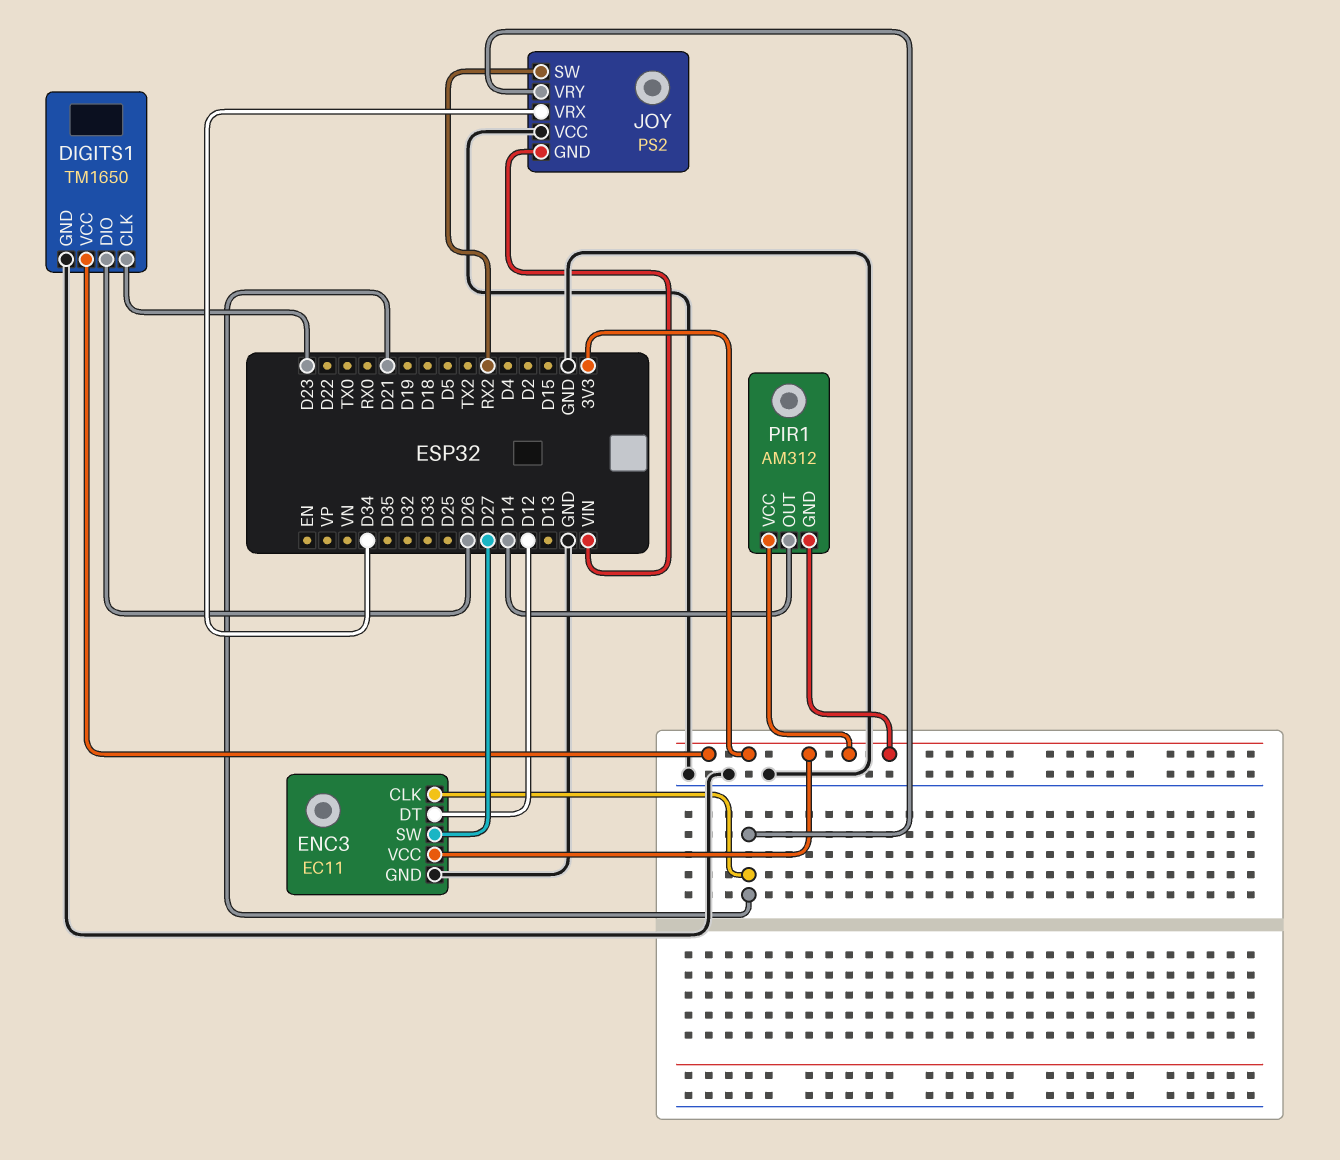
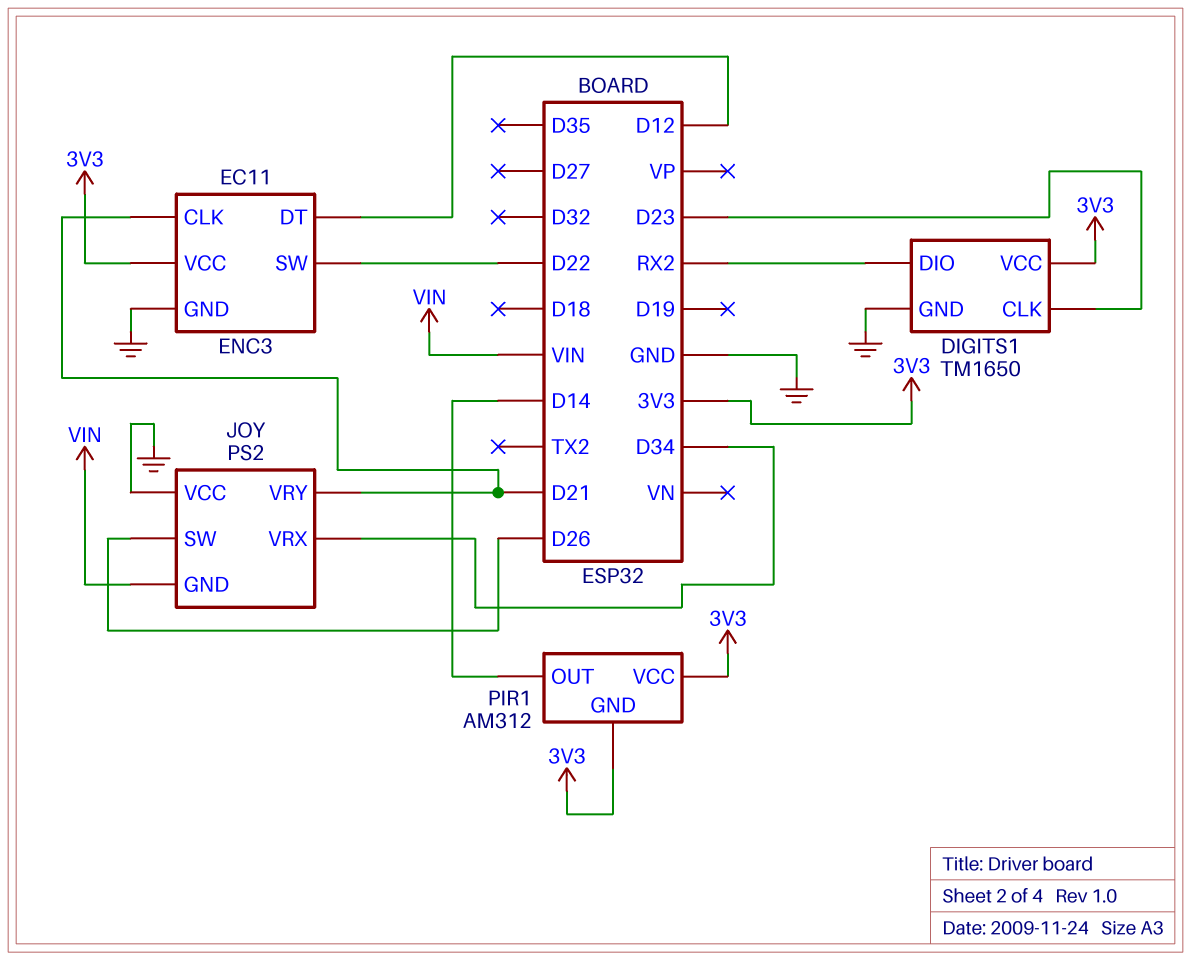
DIGITS1 pin DIO: D26 -> RX2
ENC3 pin SW: D27 -> D22
JOY pin SW: RX2 -> D26

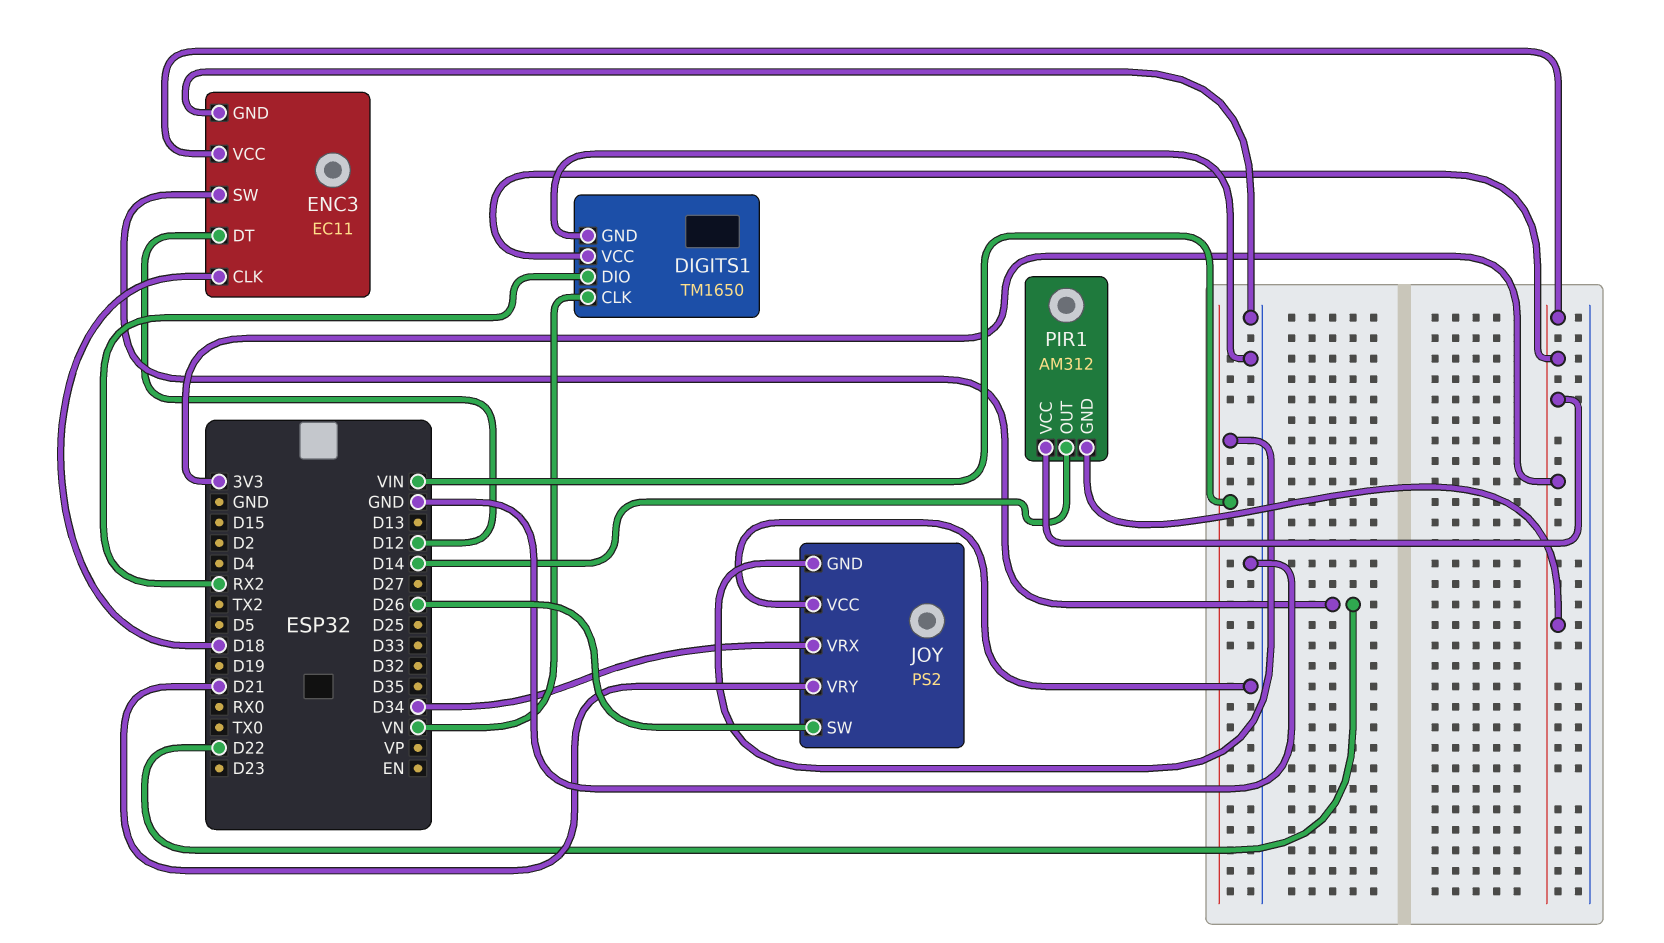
DIGITS1 pin CLK: D23 -> VN
ENC3 pin CLK: D21 -> D18

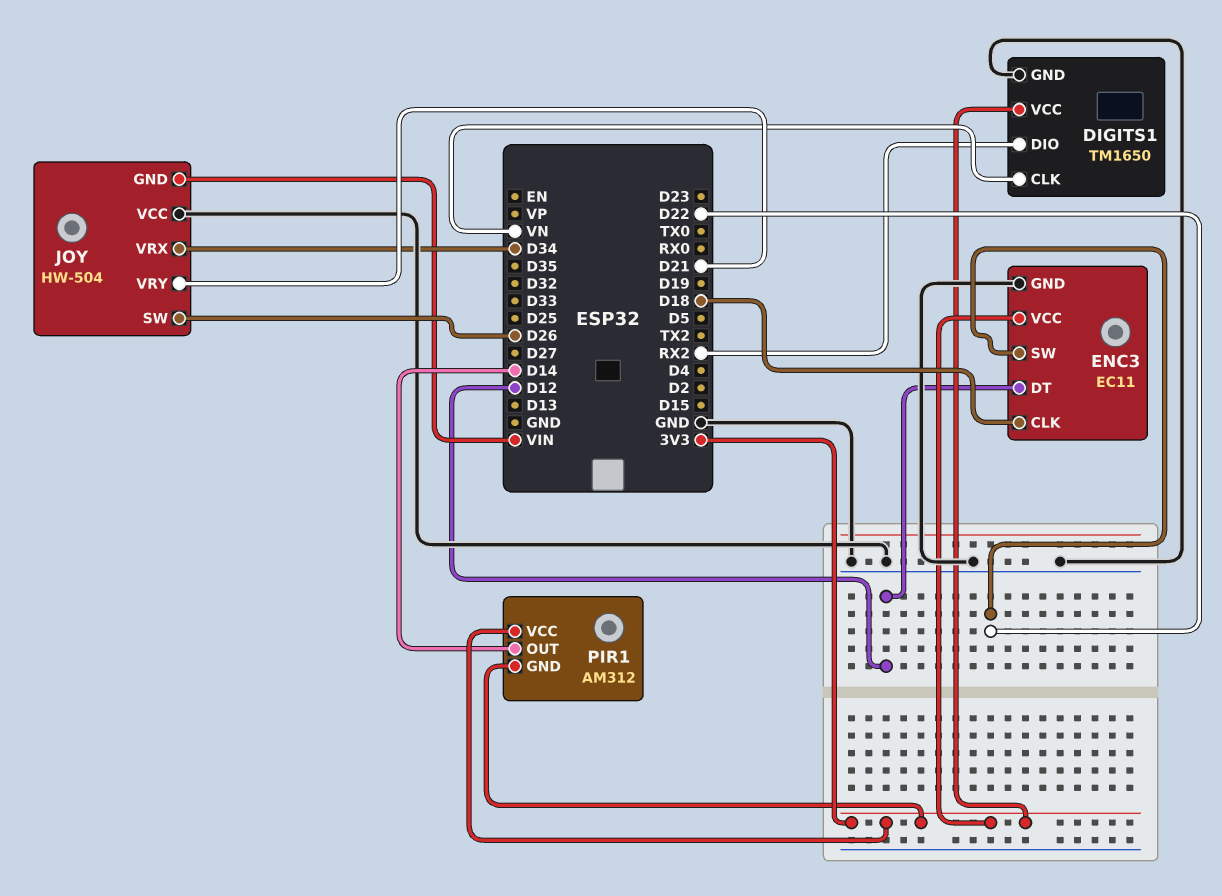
JOY: PS2 -> HW-504

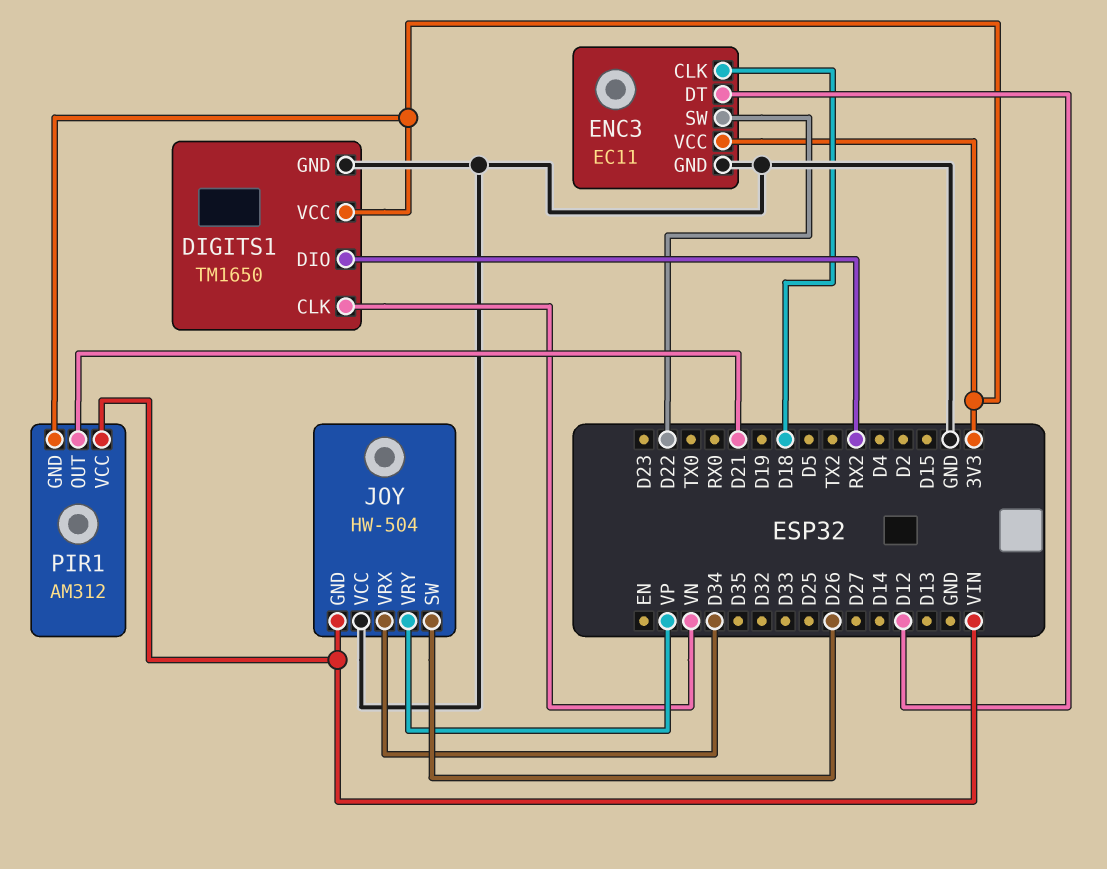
JOY pin VRY: D21 -> VP
PIR1 pin OUT: D14 -> D21
PIR1 pin VCC: 3V3 -> VIN

